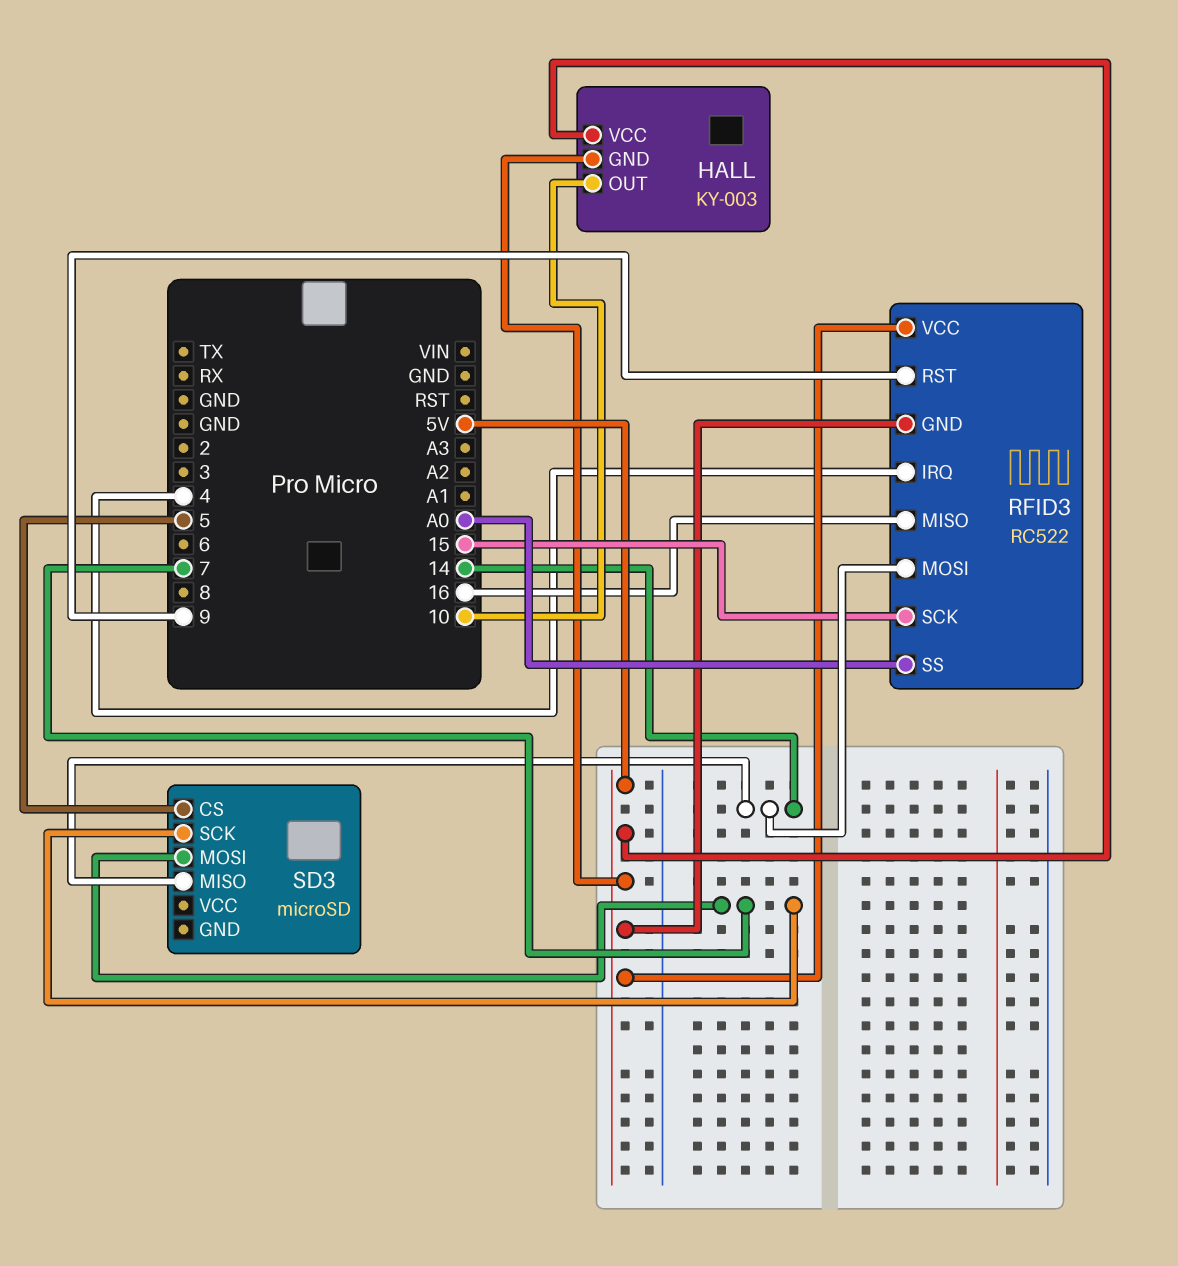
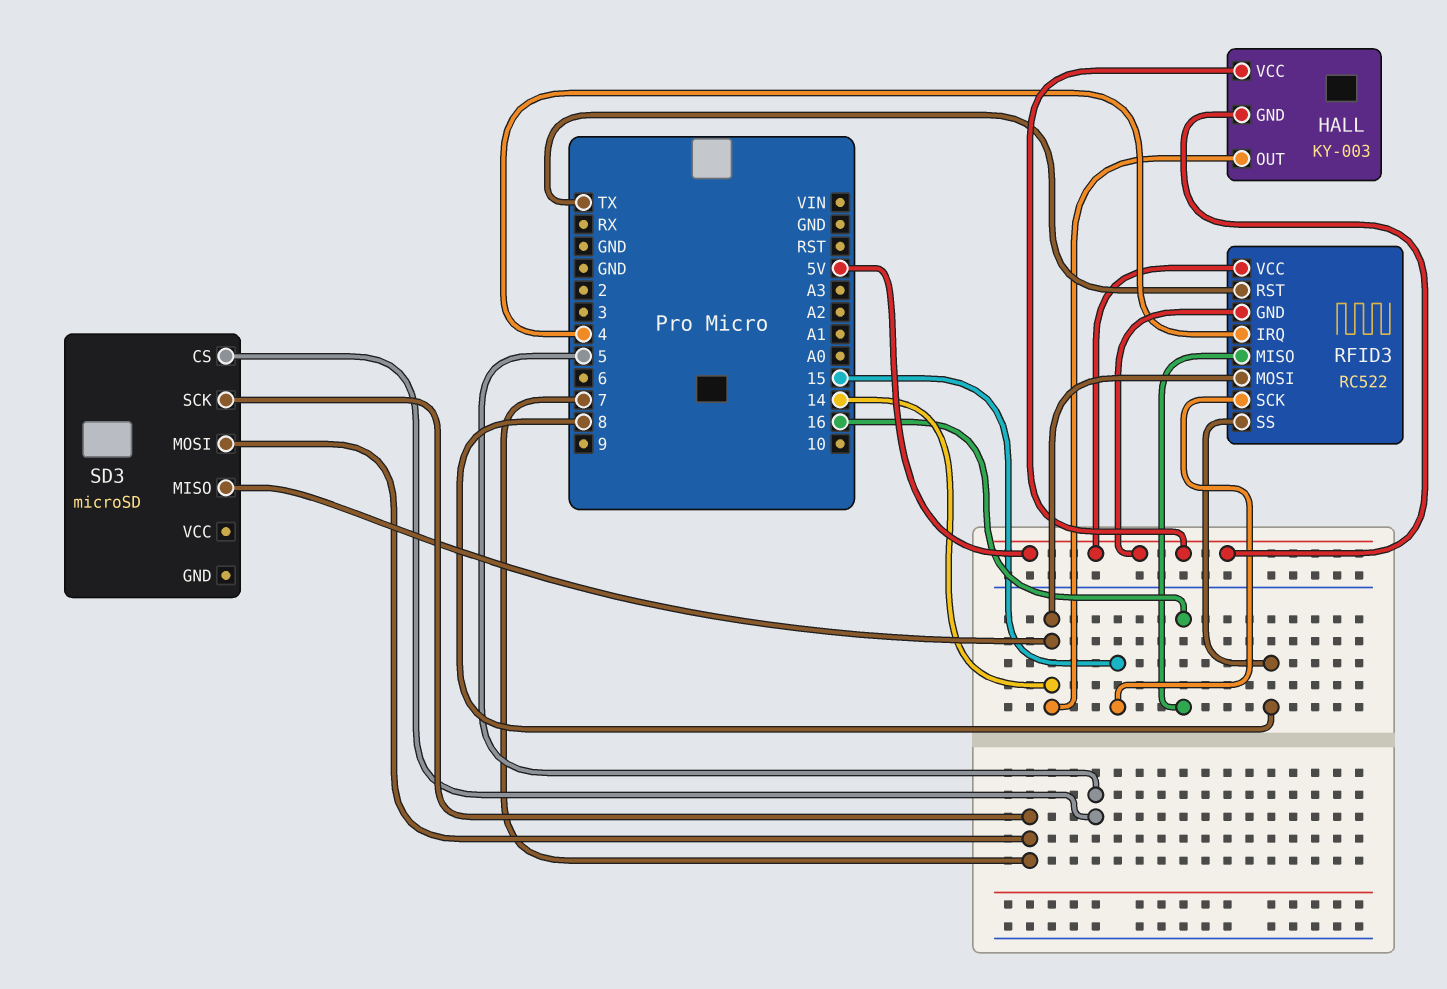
HALL pin OUT: 10 -> 14
RFID3 pin RST: 9 -> TX
RFID3 pin SS: A0 -> 8

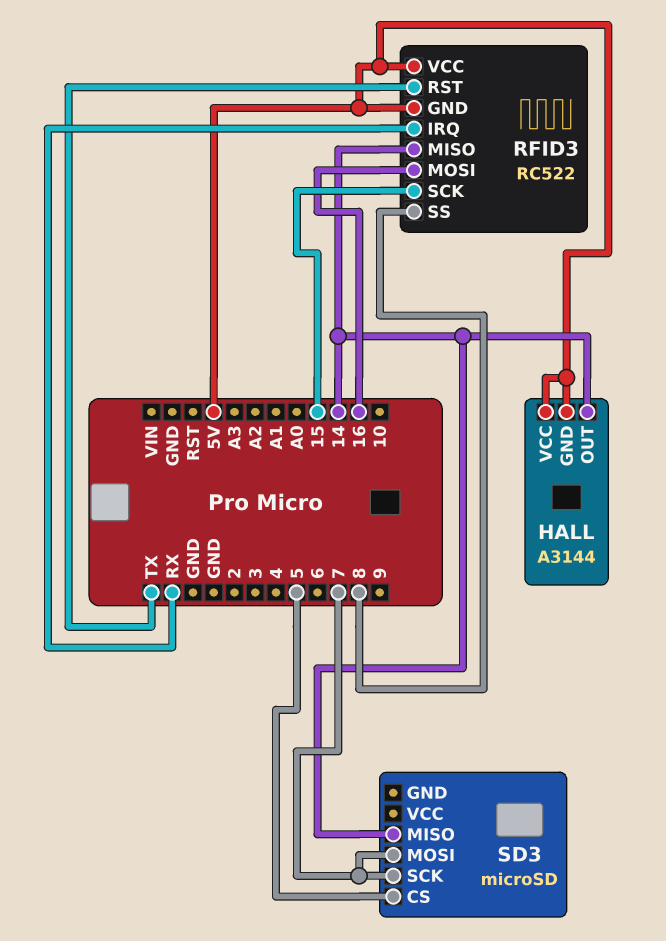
HALL: KY-003 -> A3144
RFID3 pin IRQ: 4 -> RX
RFID3 pin MISO: 16 -> 14
RFID3 pin MOSI: 14 -> 16

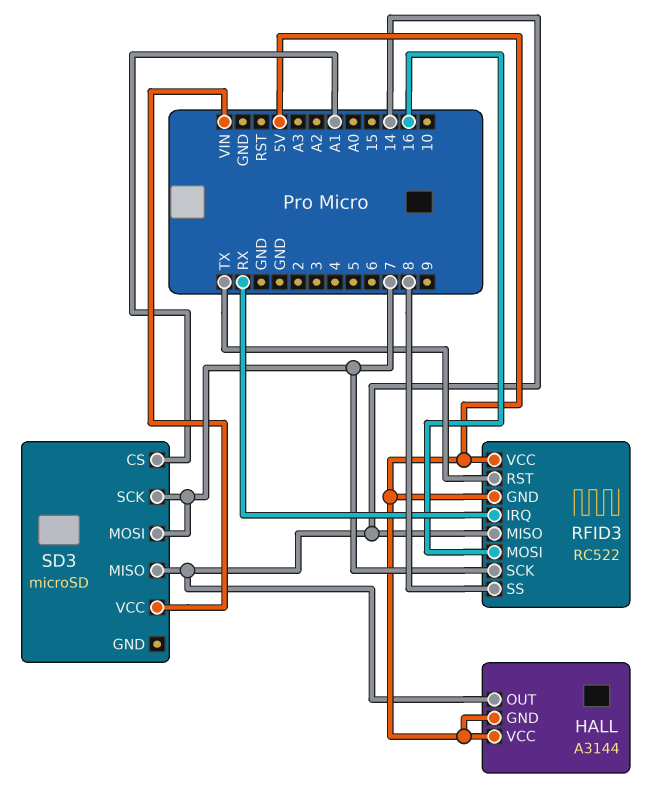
RFID3 pin SCK: 15 -> 7
SD3 pin CS: 5 -> A1
SD3 pin VCC: none -> VIN

